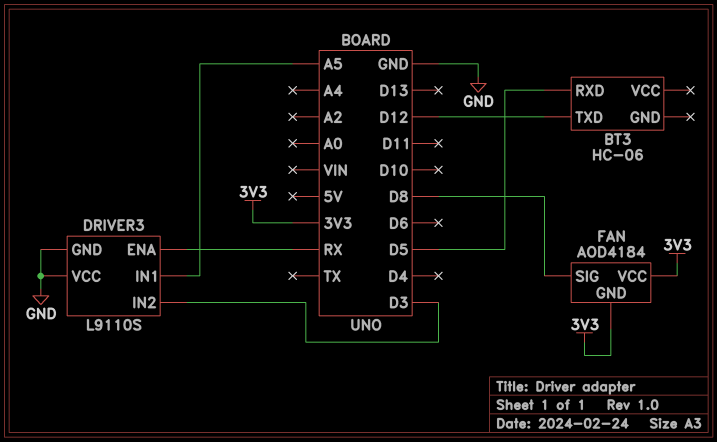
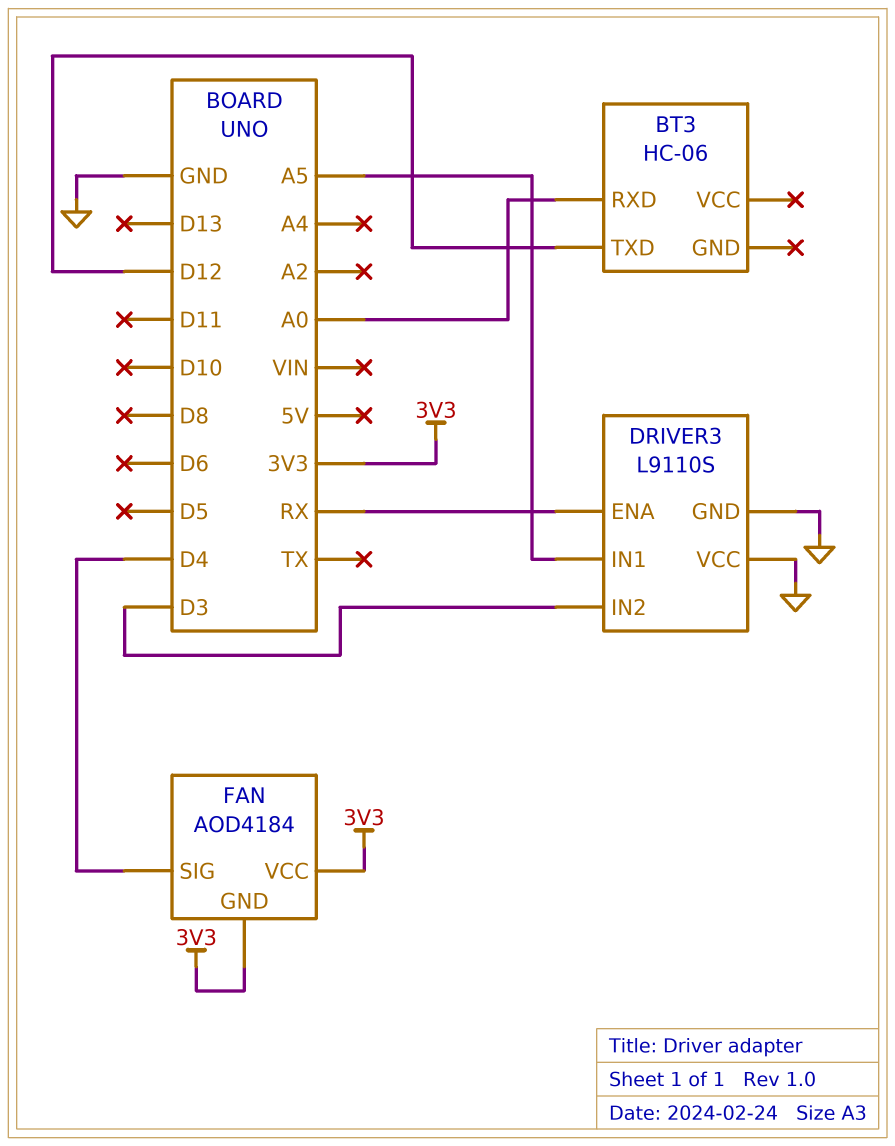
BT3 pin RXD: D5 -> A0
FAN pin SIG: D8 -> D4

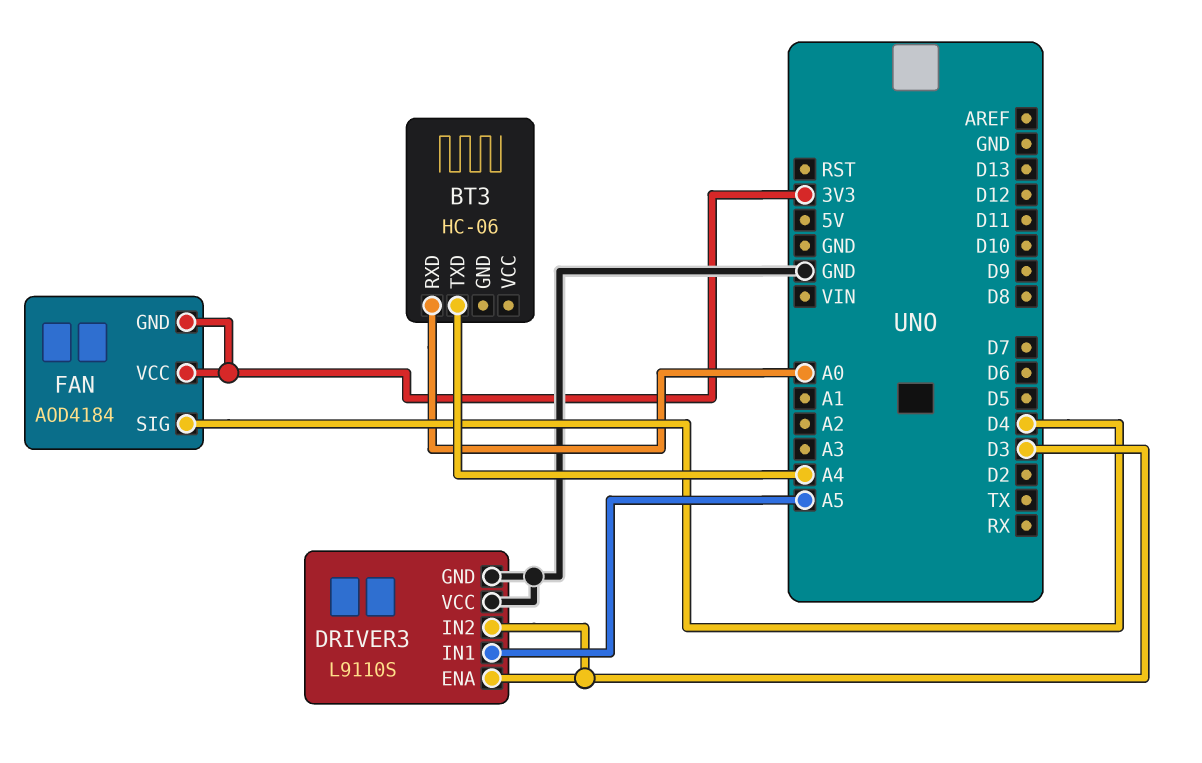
BT3 pin TXD: D12 -> A4
DRIVER3 pin ENA: RX -> D3

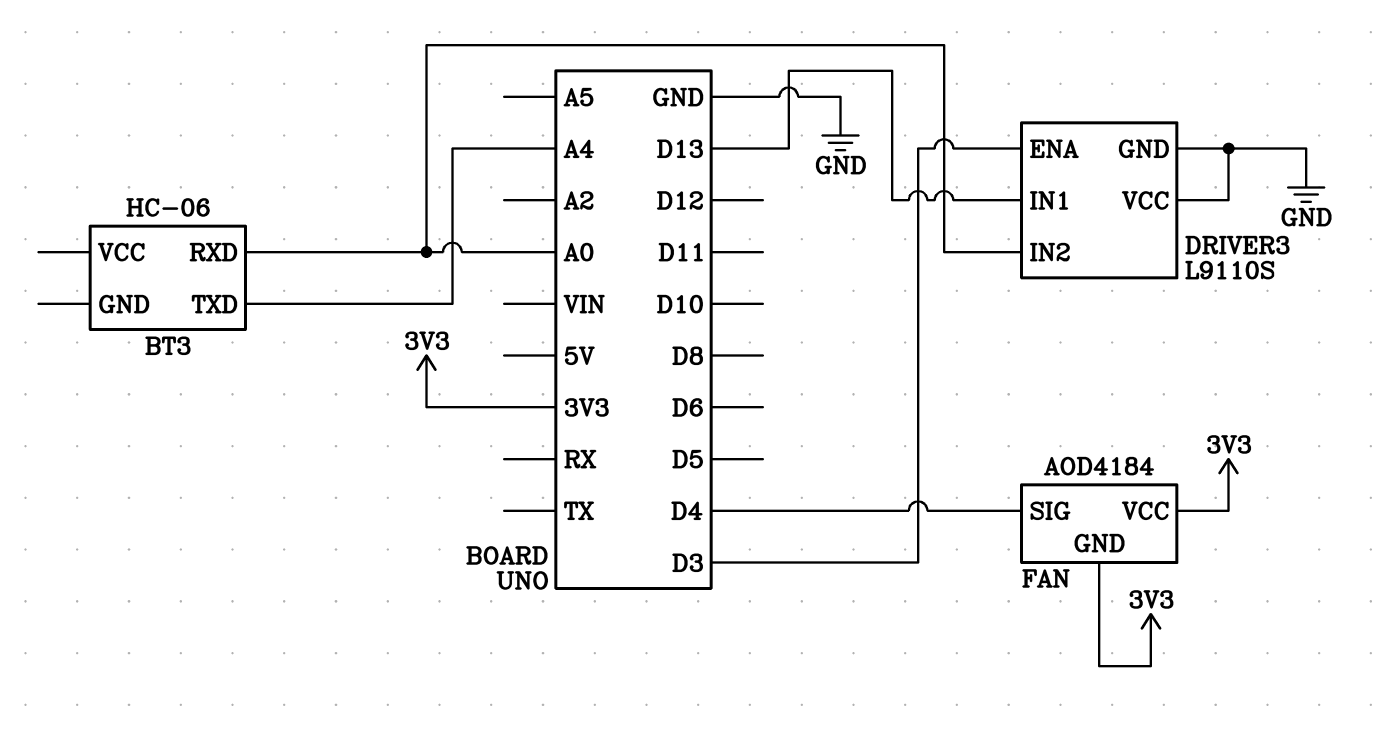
DRIVER3 pin IN1: A5 -> D13
DRIVER3 pin IN2: D3 -> A0

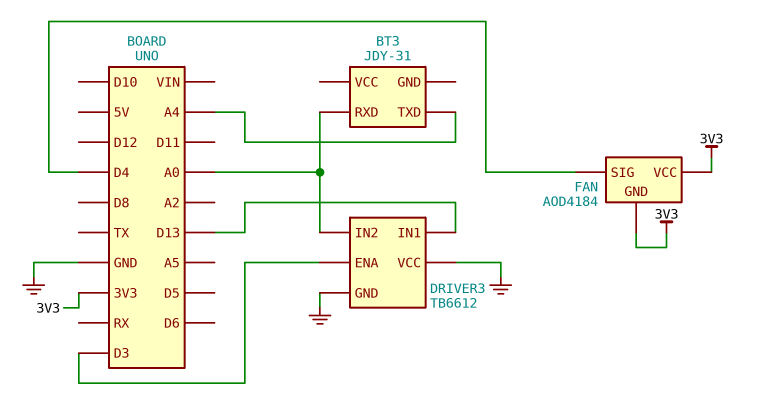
BT3: HC-06 -> JDY-31
DRIVER3: L9110S -> TB6612

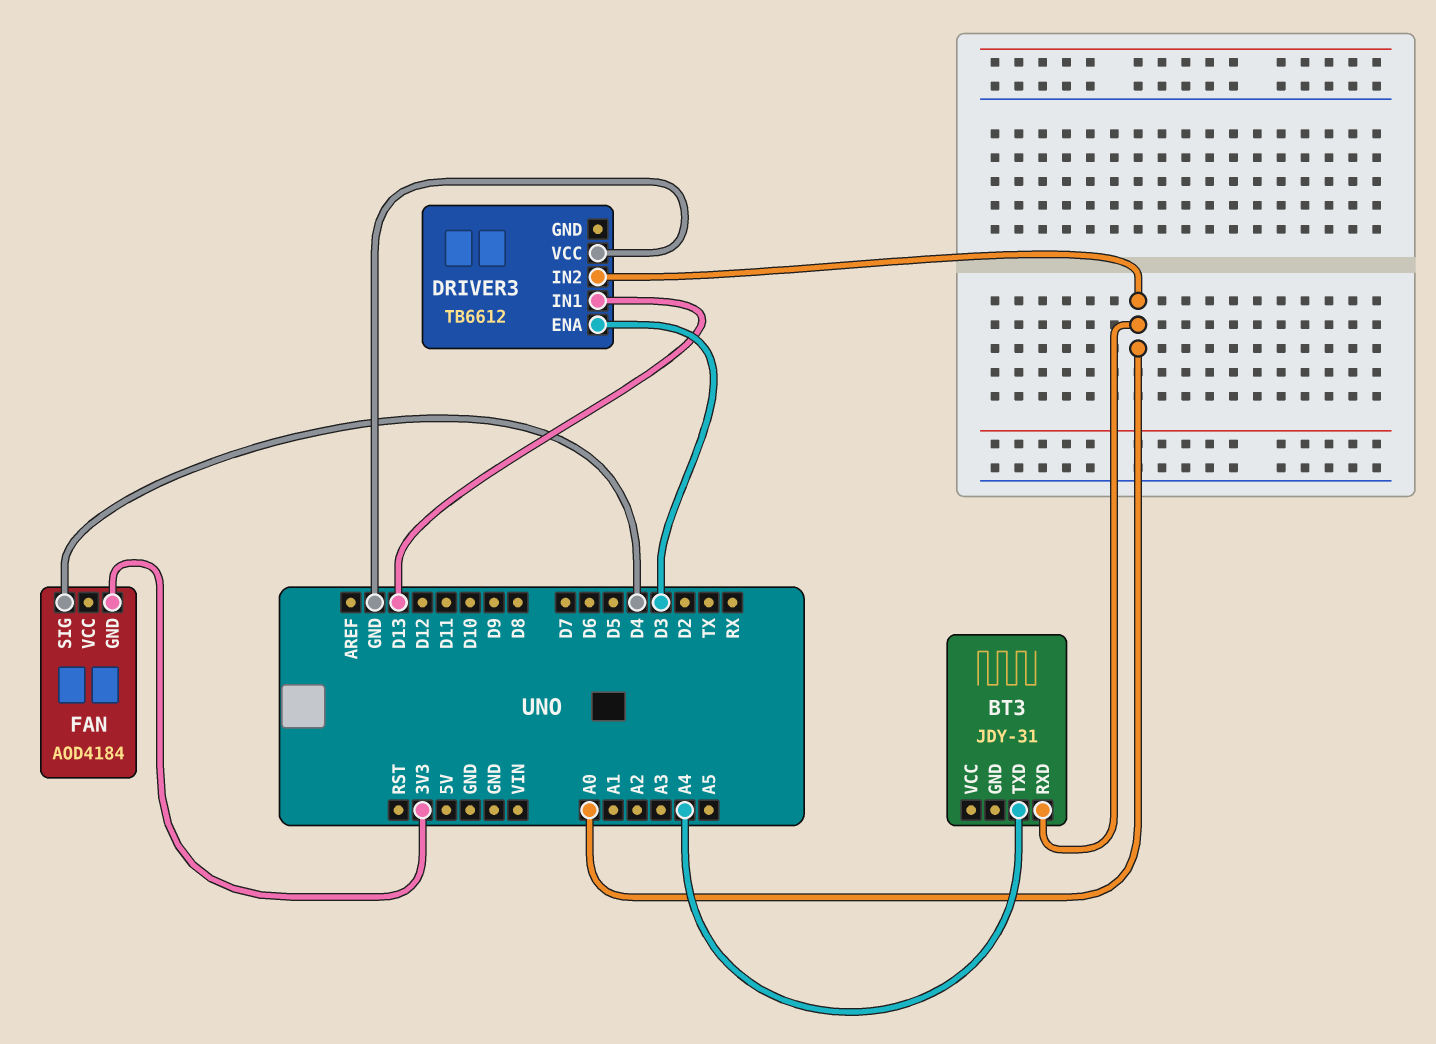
DRIVER3 pin GND: GND -> none
FAN pin VCC: 3V3 -> none

